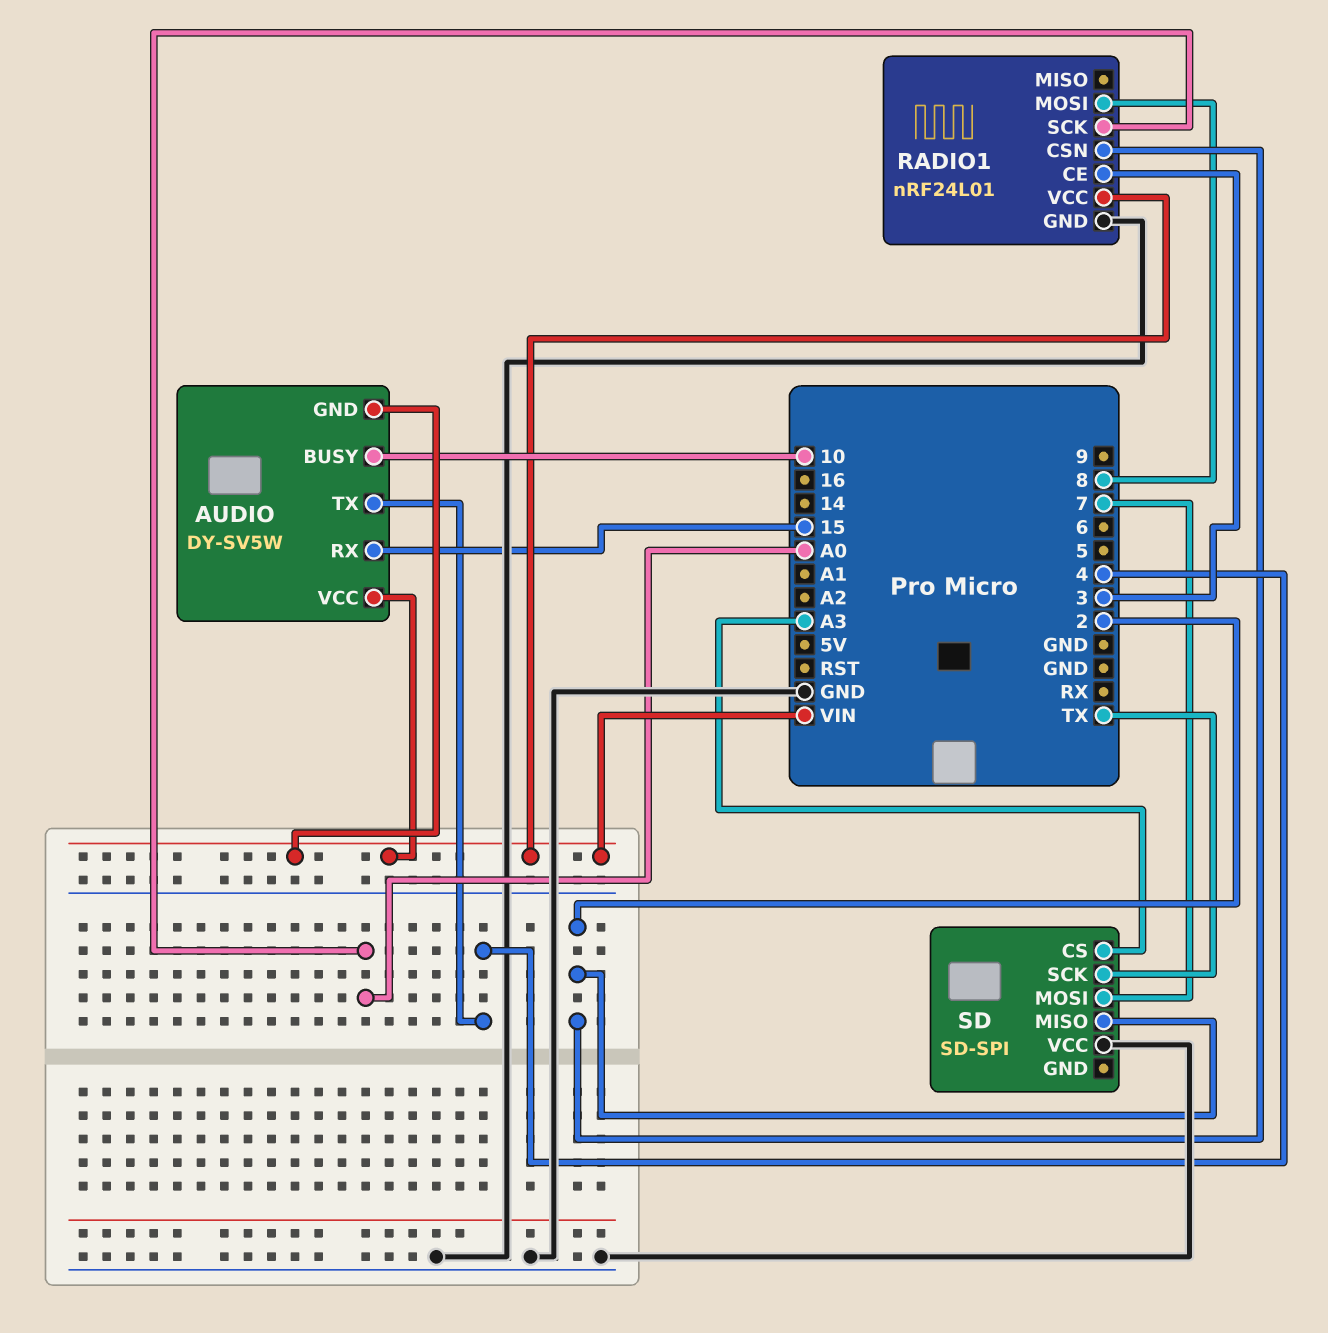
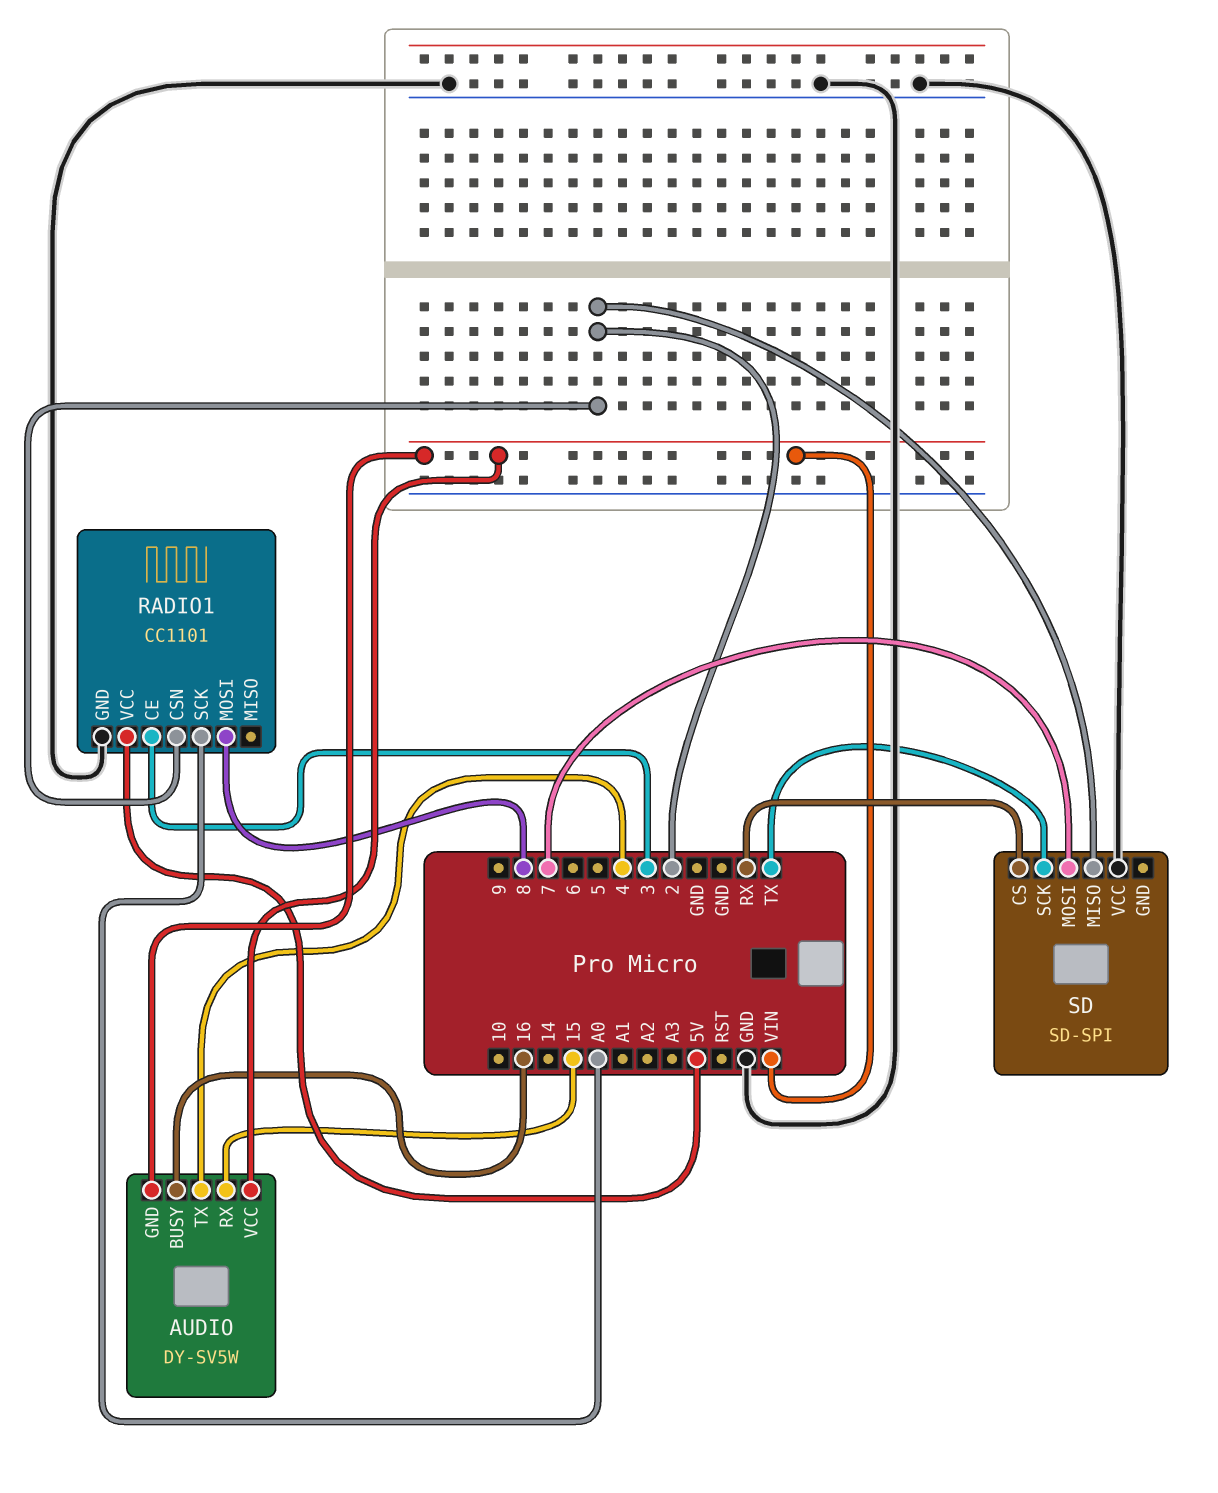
AUDIO pin BUSY: 10 -> 16
RADIO1: nRF24L01 -> CC1101
RADIO1 pin VCC: VIN -> 5V
SD pin CS: A3 -> RX

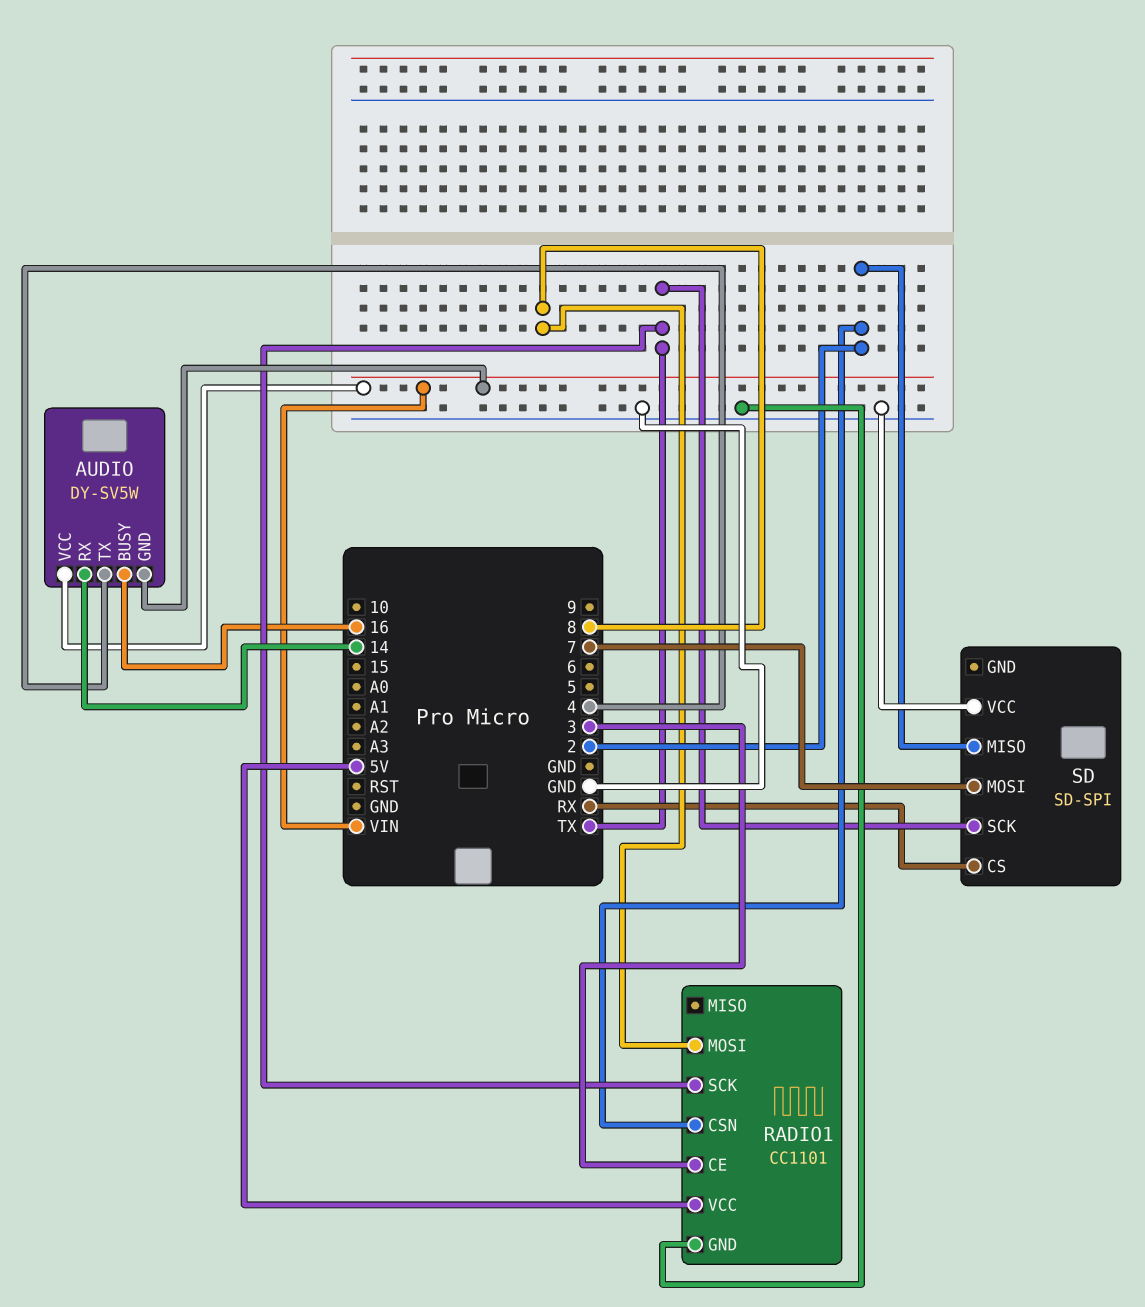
AUDIO pin RX: 15 -> 14
RADIO1 pin SCK: A0 -> TX

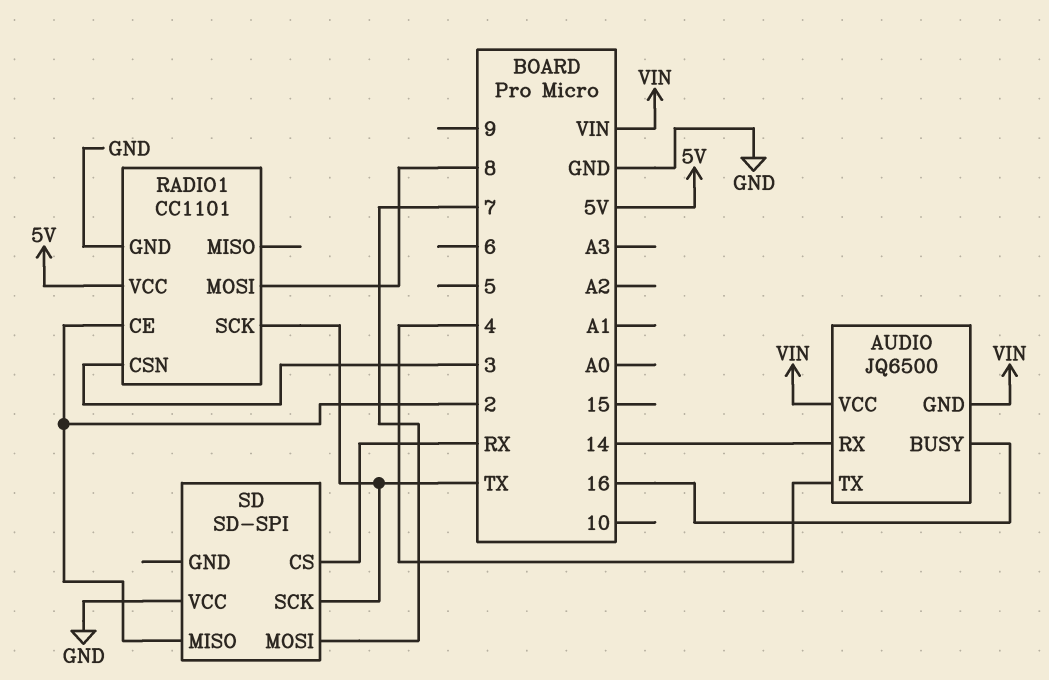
AUDIO: DY-SV5W -> JQ6500
RADIO1 pin CE: 3 -> 2
RADIO1 pin CSN: 2 -> 3

